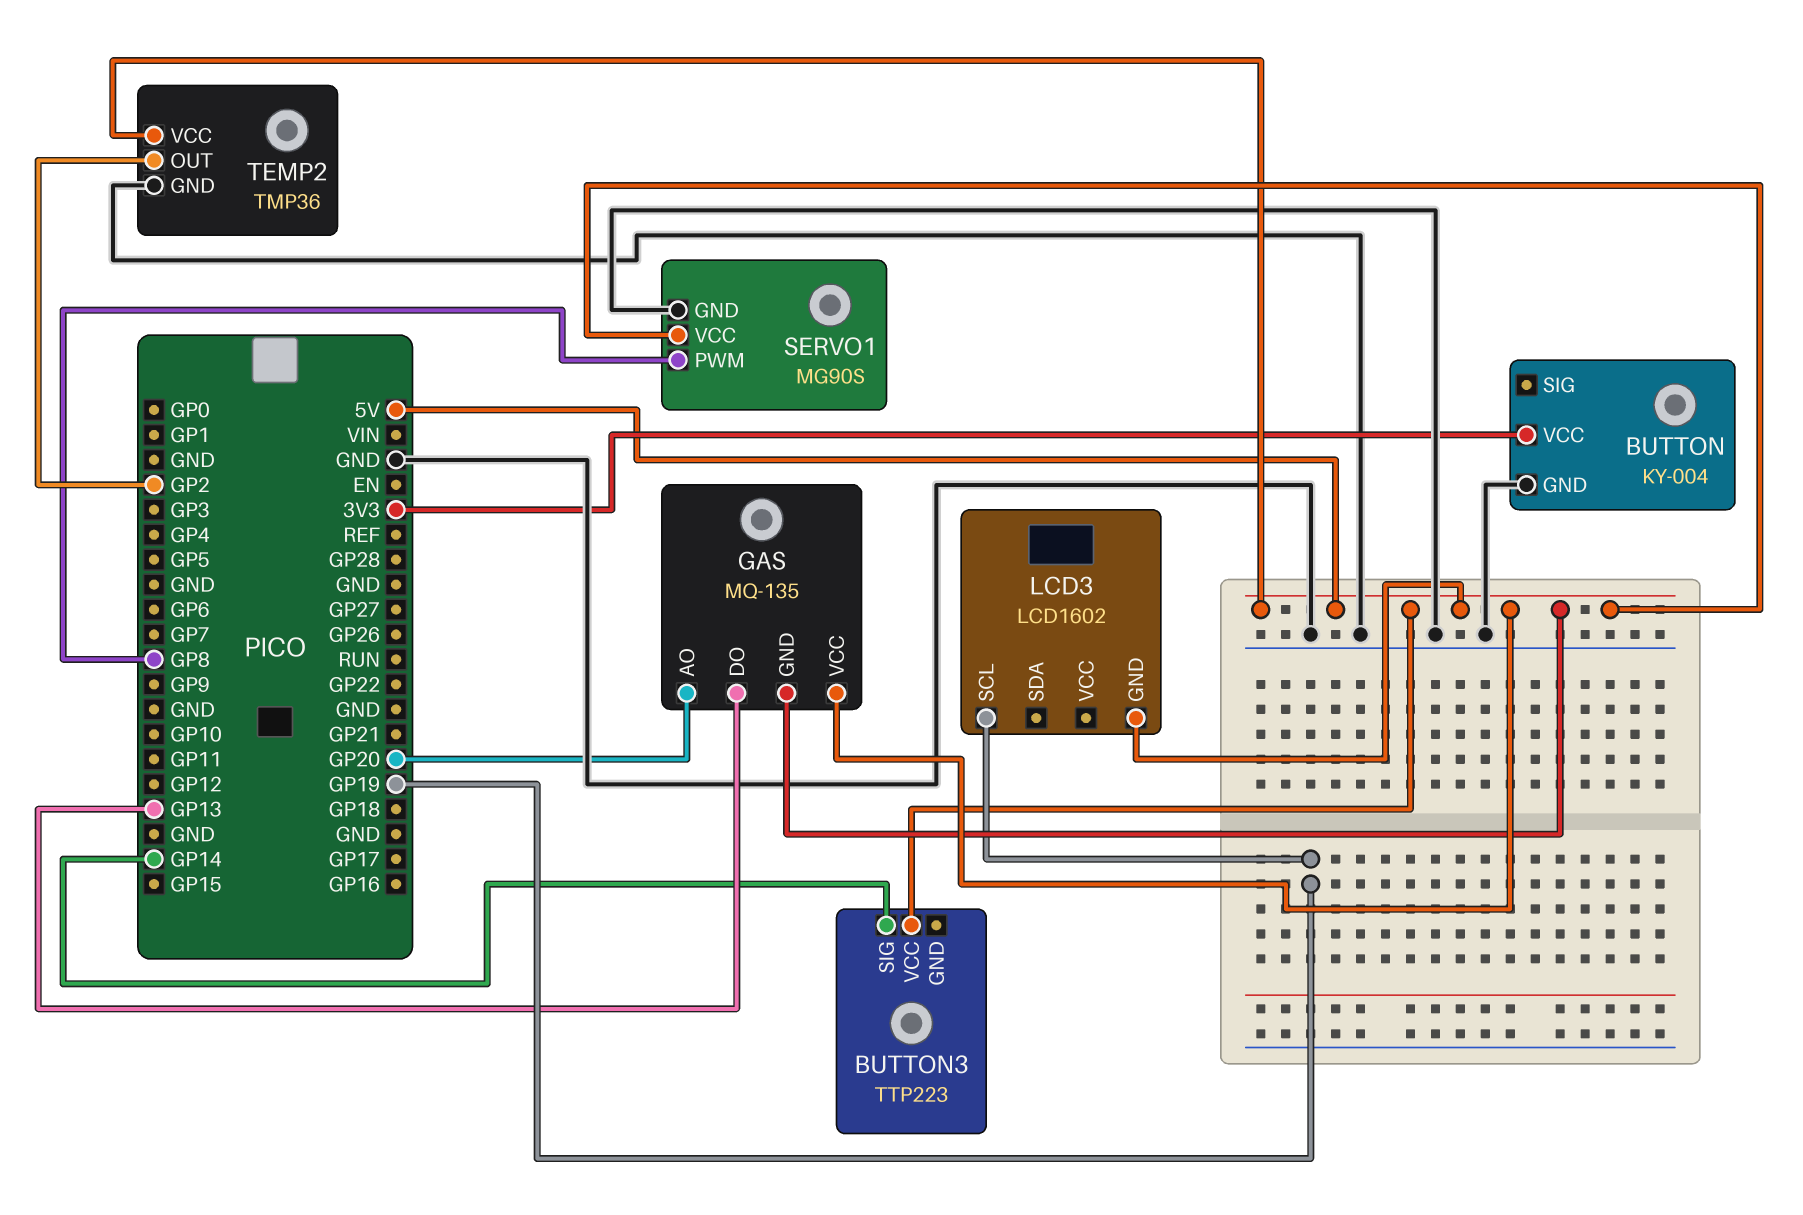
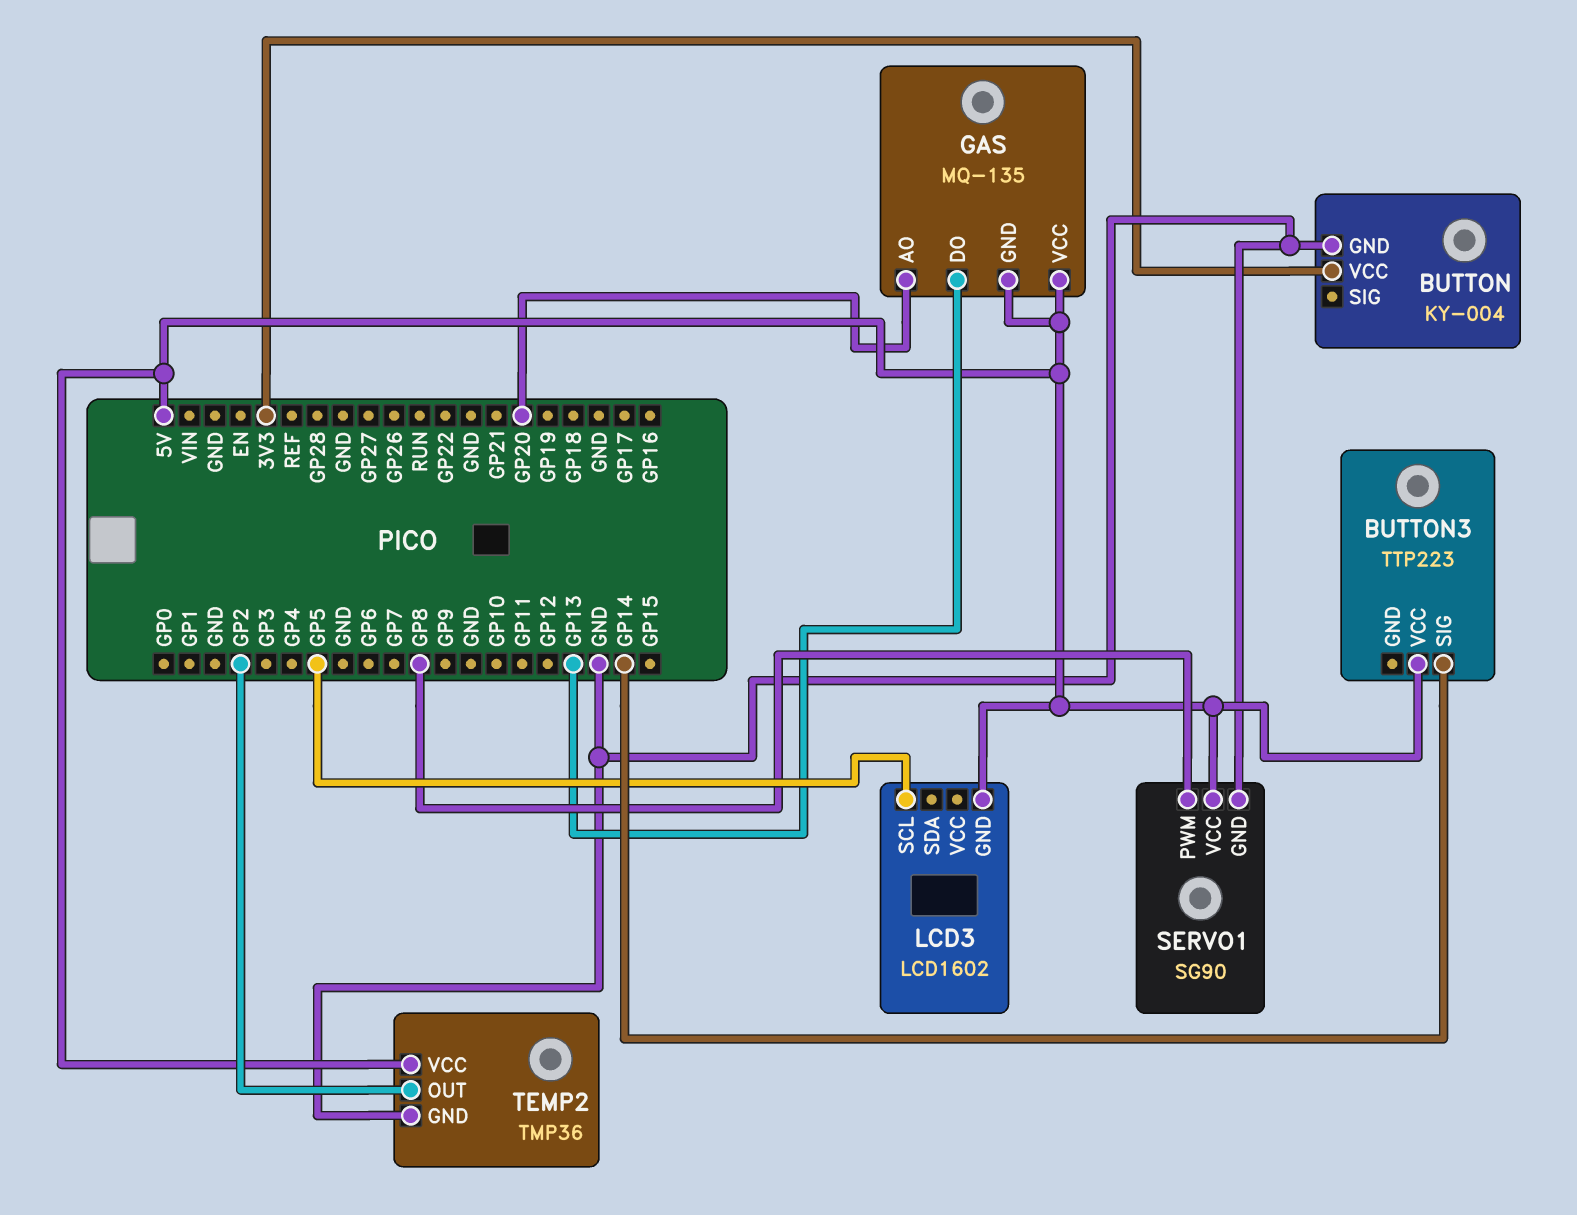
LCD3 pin SCL: GP19 -> GP5
SERVO1: MG90S -> SG90

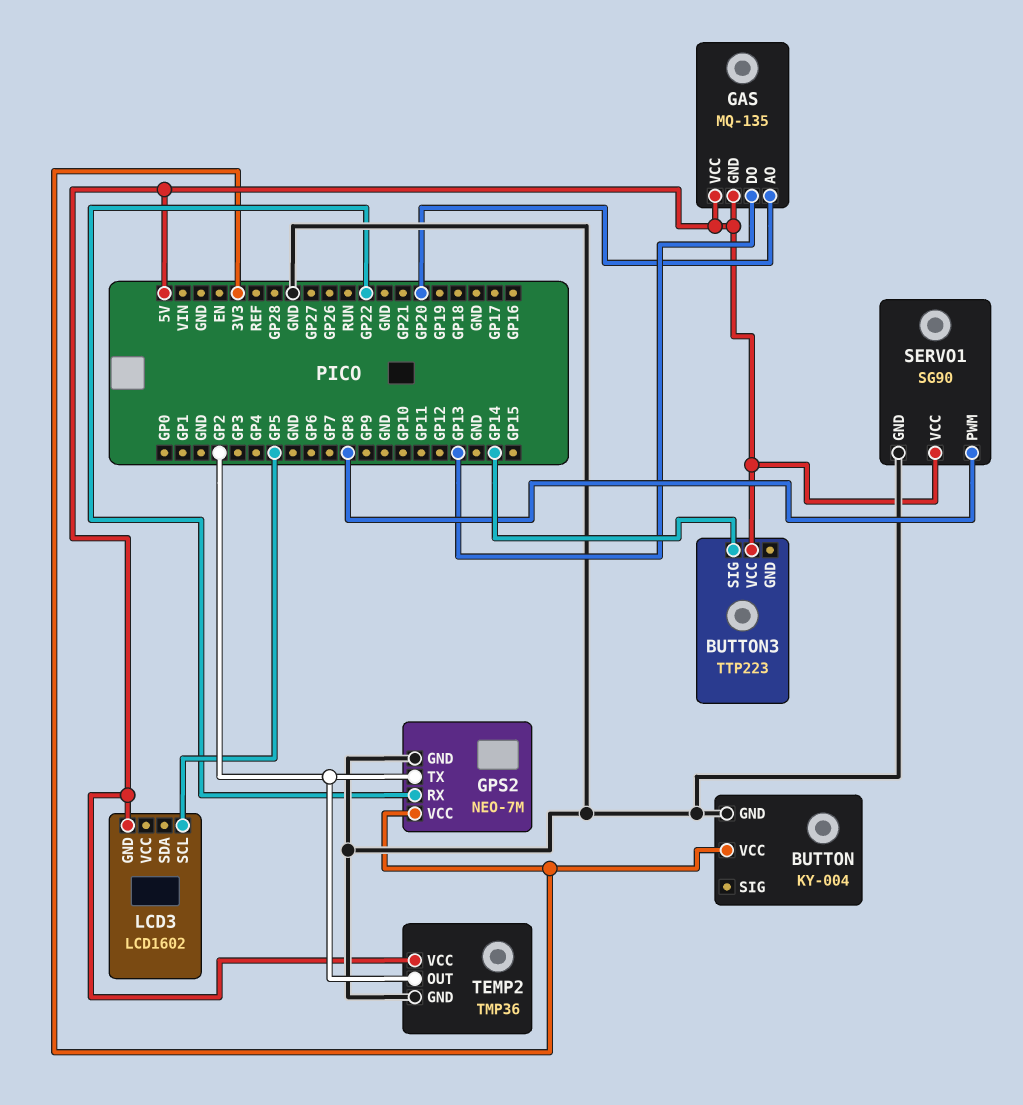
GPS2: none -> NEO-7M
GPS2 pin GND: none -> GND
GPS2 pin RX: none -> GP22
GPS2 pin TX: none -> GP2
GPS2 pin VCC: none -> 3V3

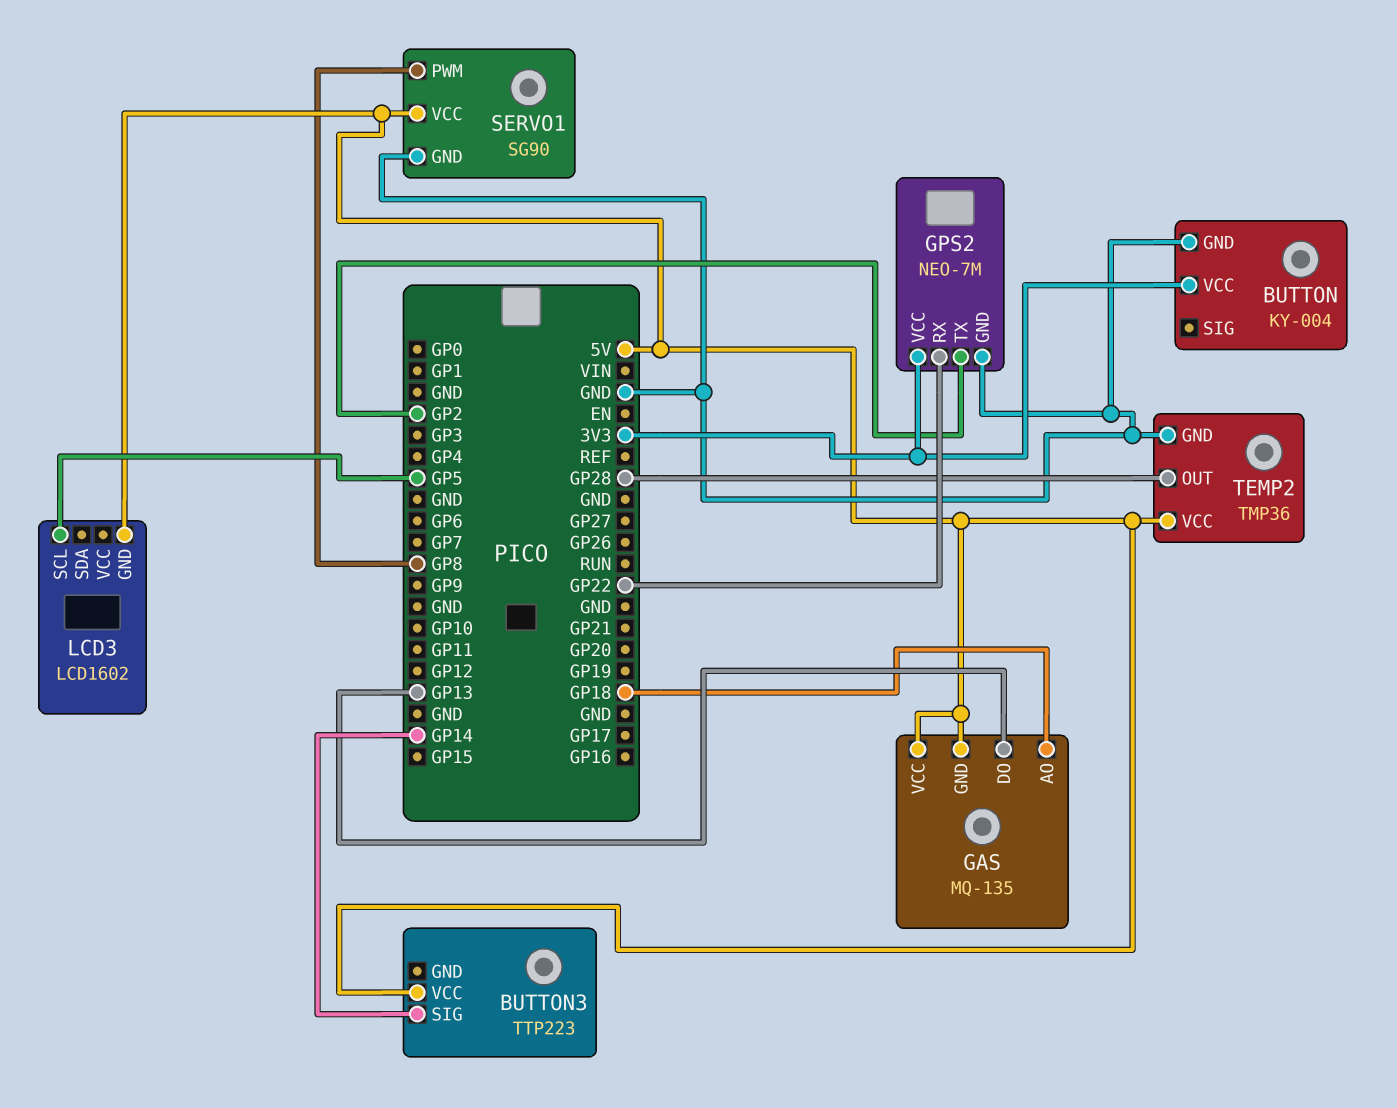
GAS pin AO: GP20 -> GP18
TEMP2 pin OUT: GP2 -> GP28

